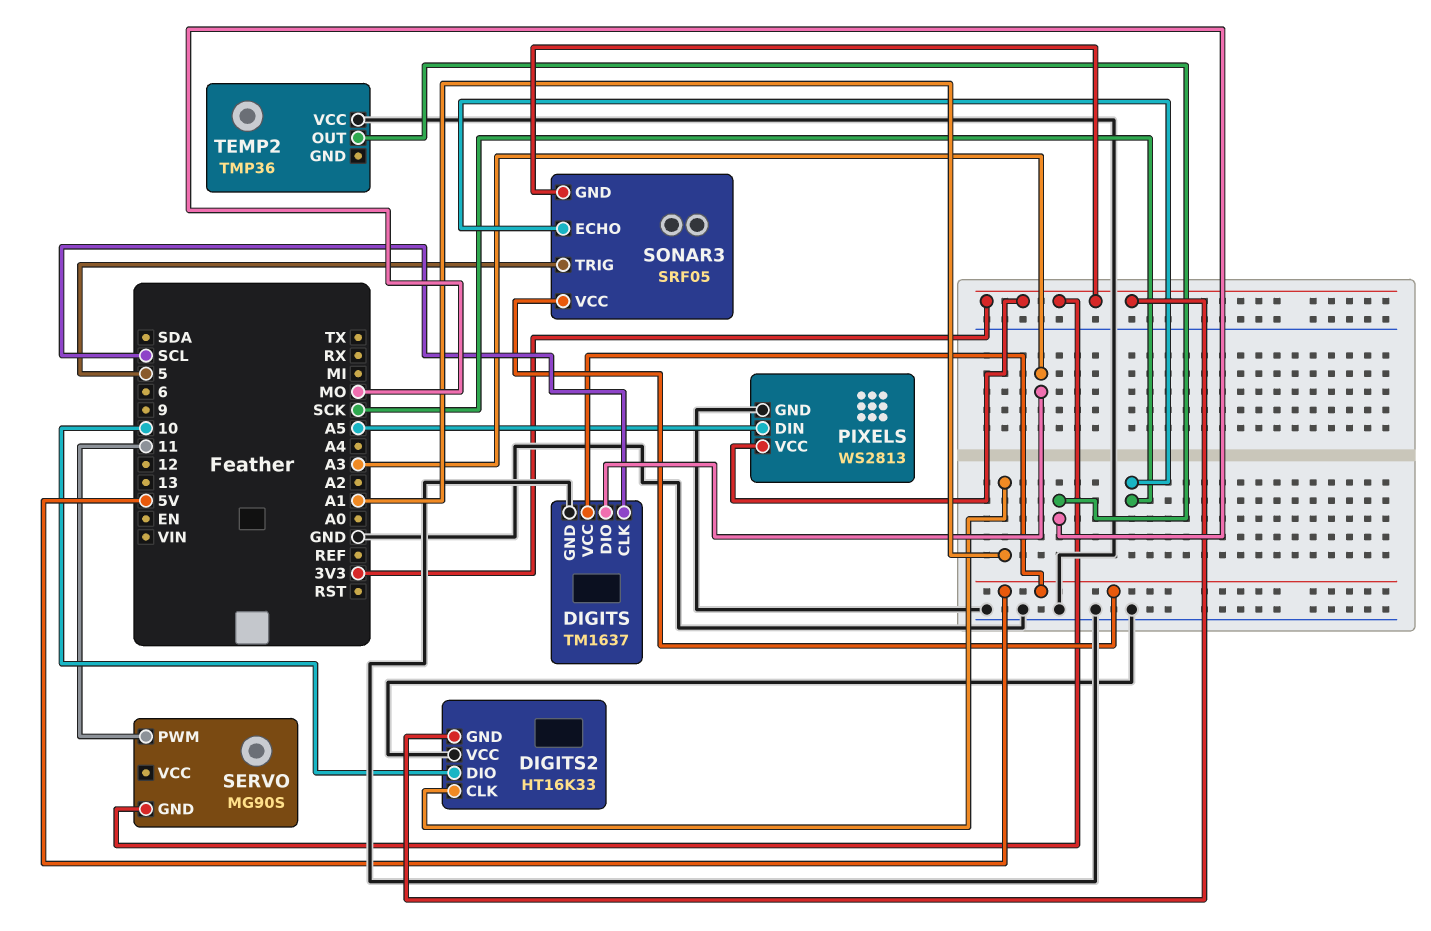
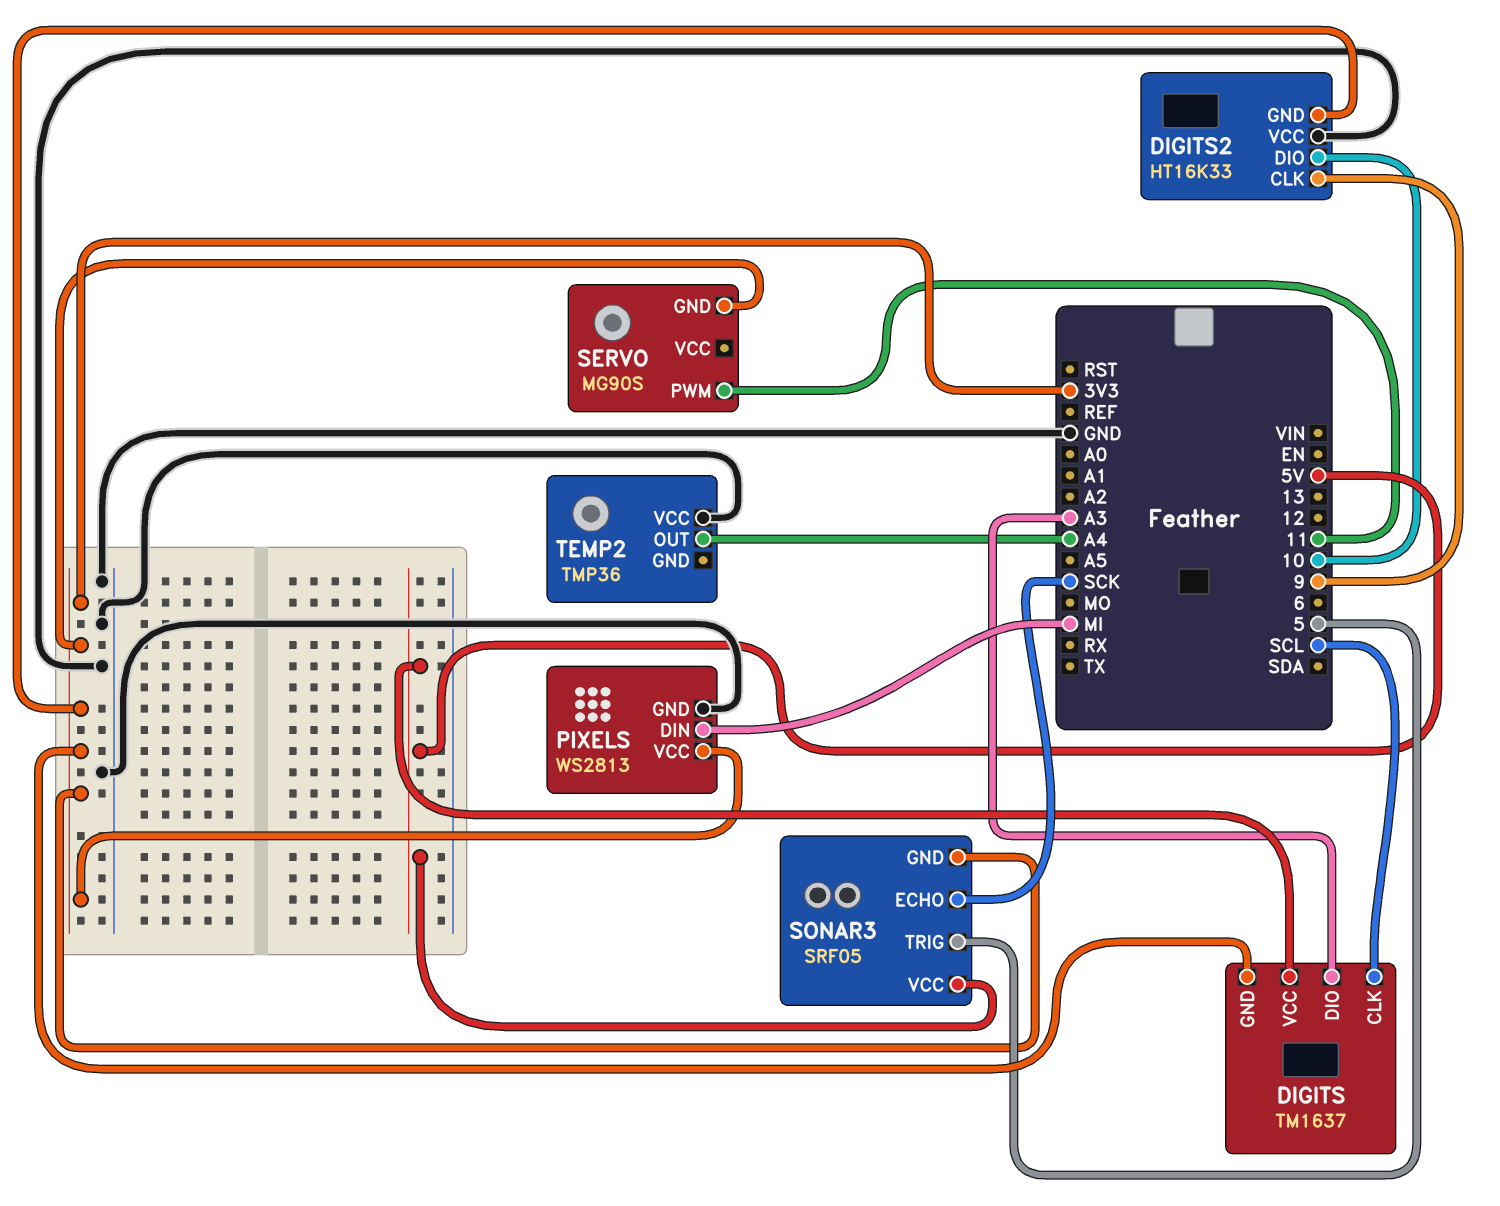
DIGITS pin GND: GND -> 3V3
DIGITS2 pin CLK: A1 -> 9
PIXELS pin DIN: A5 -> MI
TEMP2 pin OUT: MO -> A4

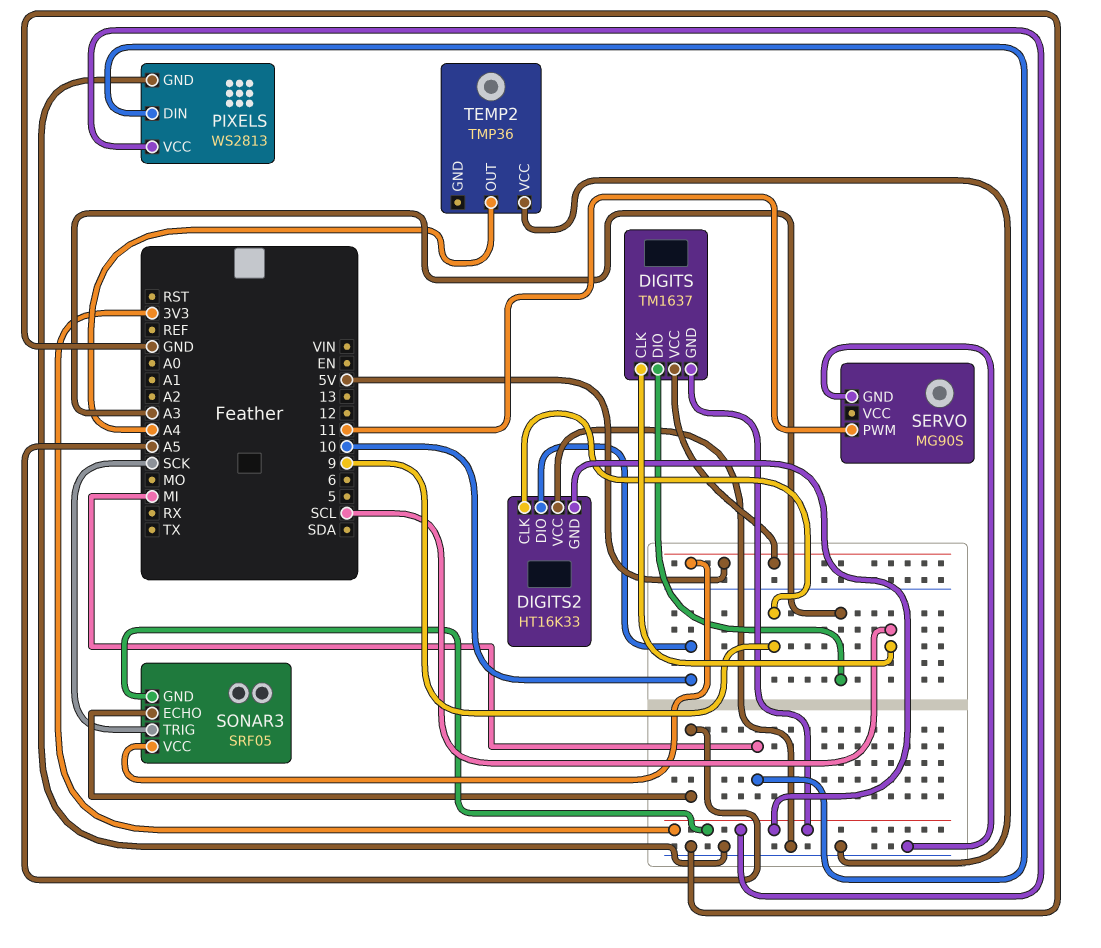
SERVO pin GND: 3V3 -> GND
SONAR3 pin ECHO: SCK -> A5
SONAR3 pin TRIG: 5 -> SCK

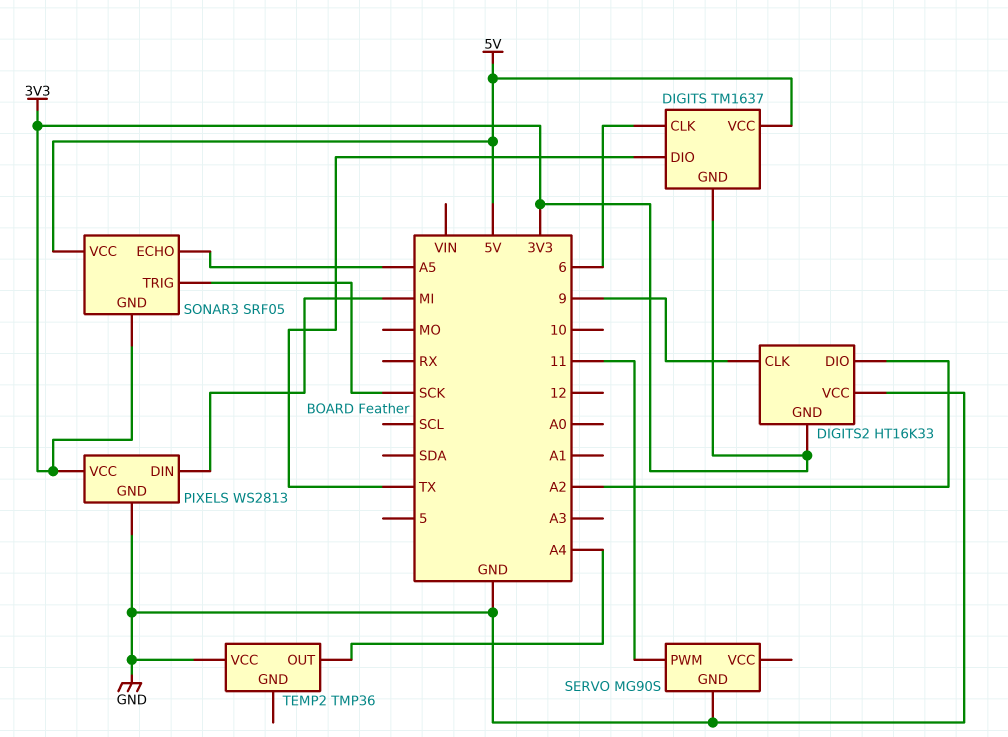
DIGITS pin CLK: SCL -> 6
DIGITS pin DIO: A3 -> TX
DIGITS2 pin DIO: 10 -> A2

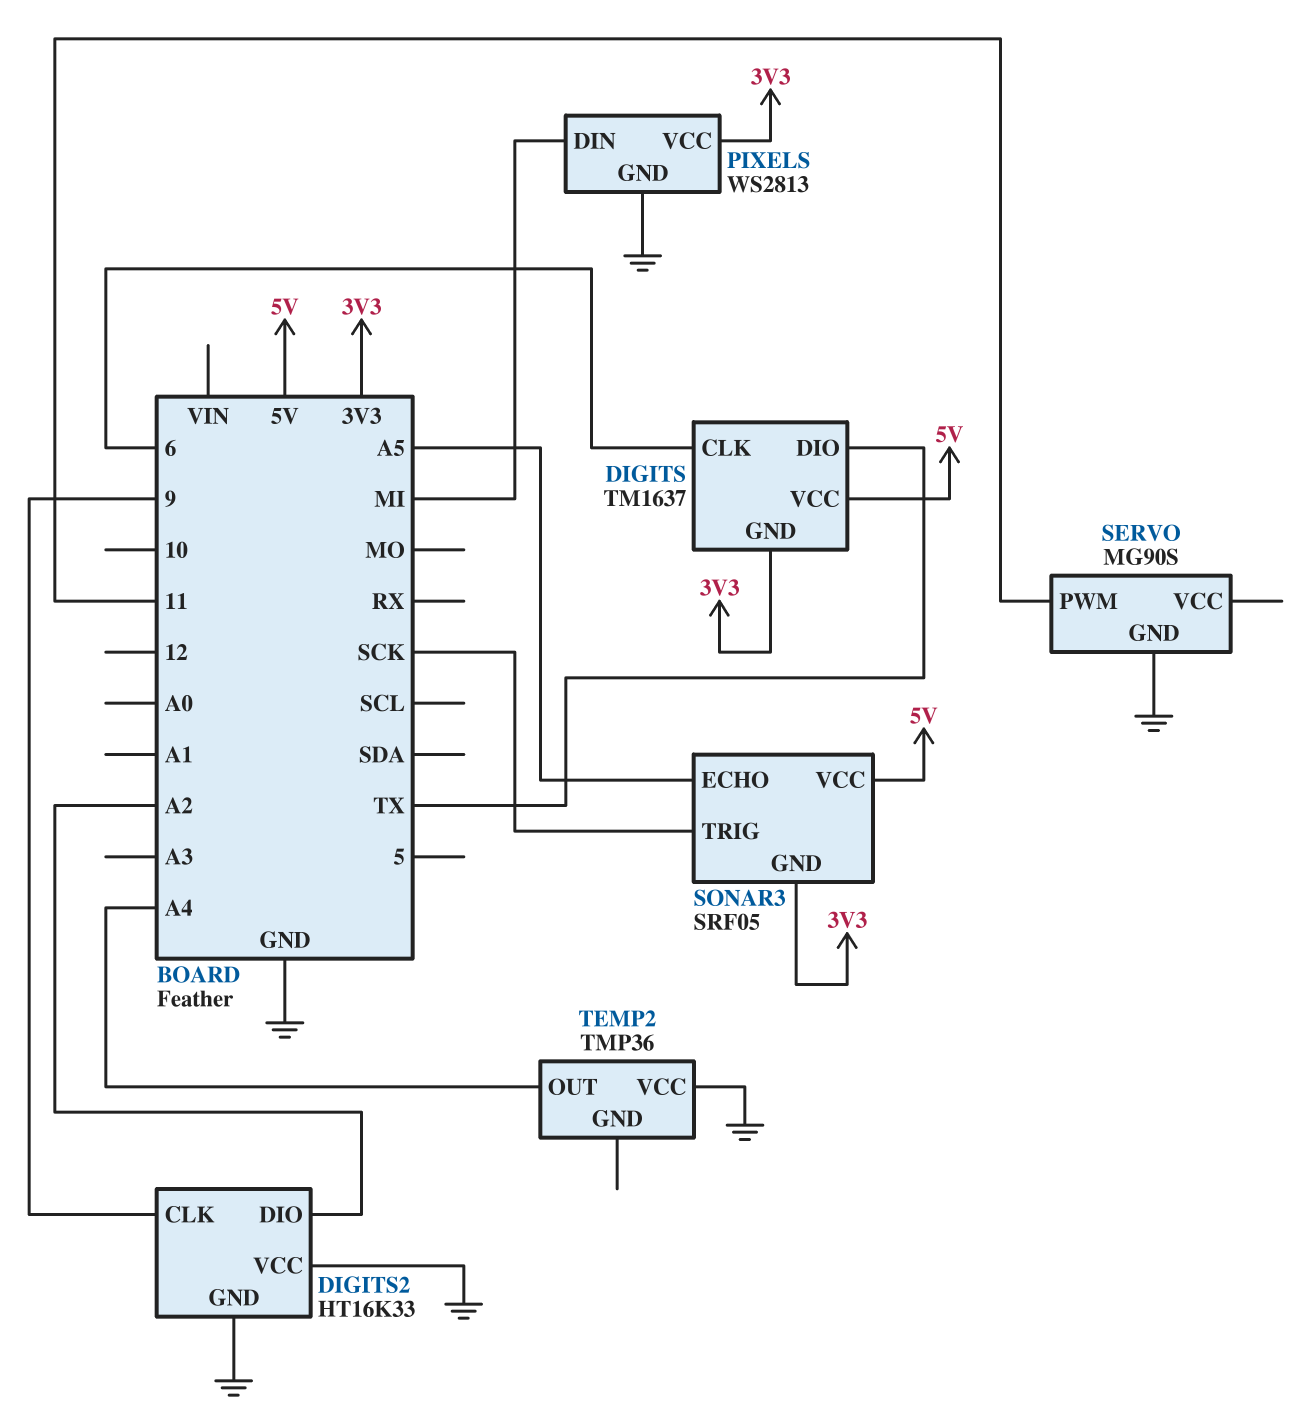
DIGITS2 pin GND: 3V3 -> GND

